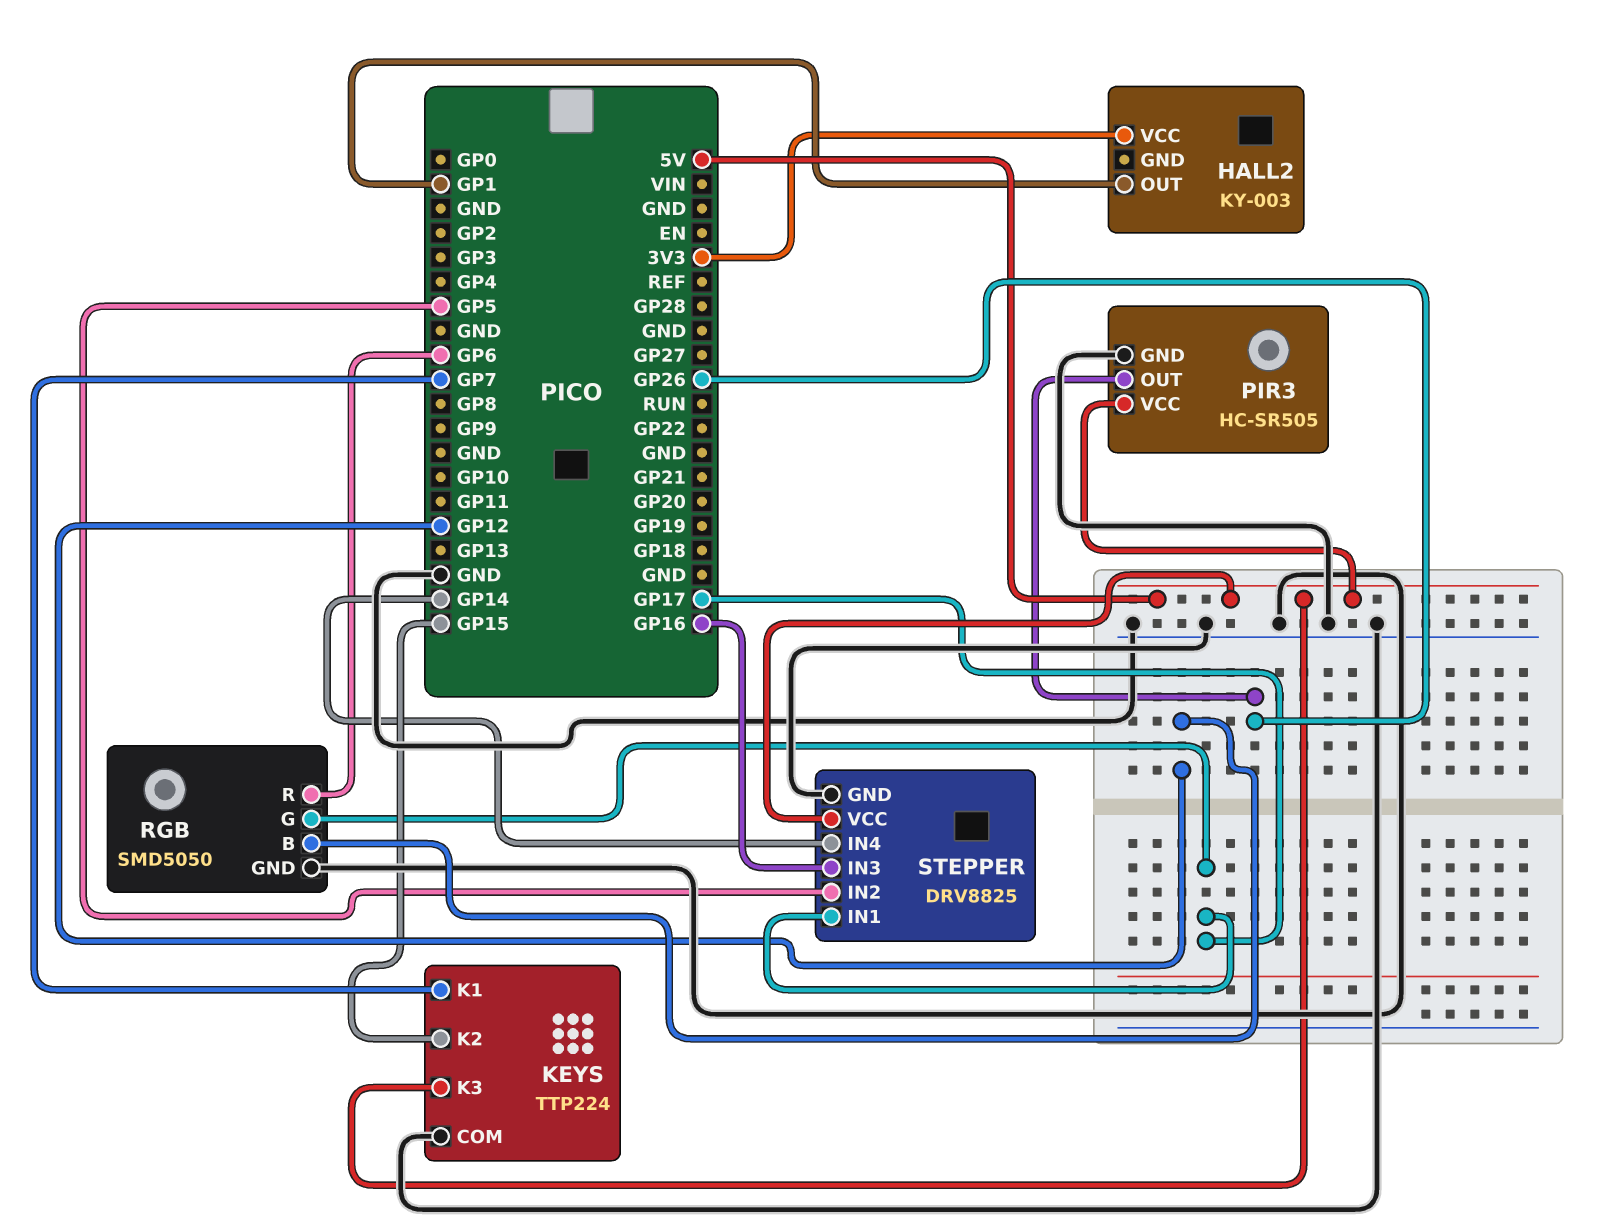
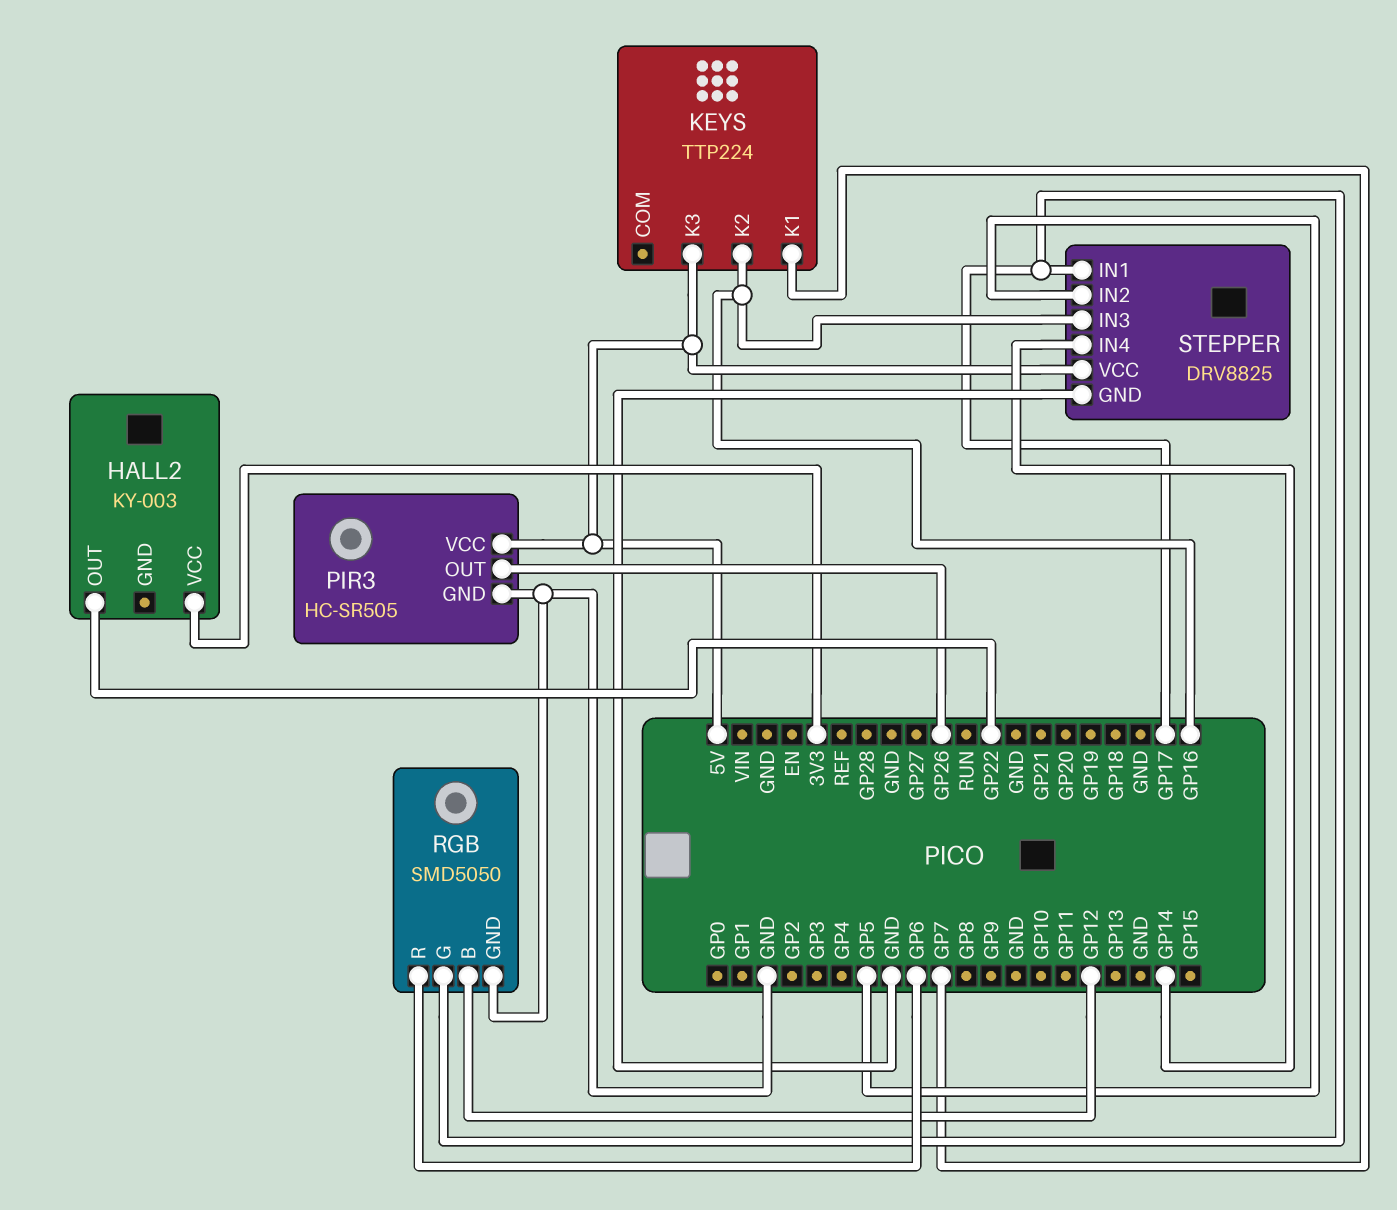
HALL2 pin OUT: GP1 -> GP22
KEYS pin COM: GND -> none
KEYS pin K2: GP15 -> GP16

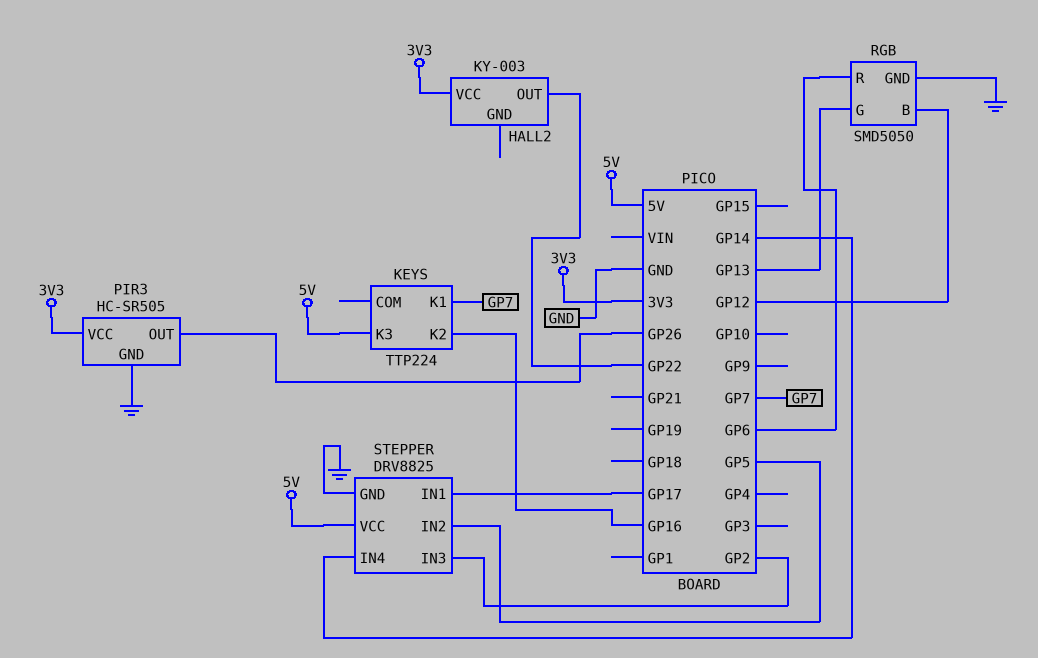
PIR3 pin VCC: 5V -> 3V3
RGB pin G: GP17 -> GP13
STEPPER pin IN3: GP16 -> GP2

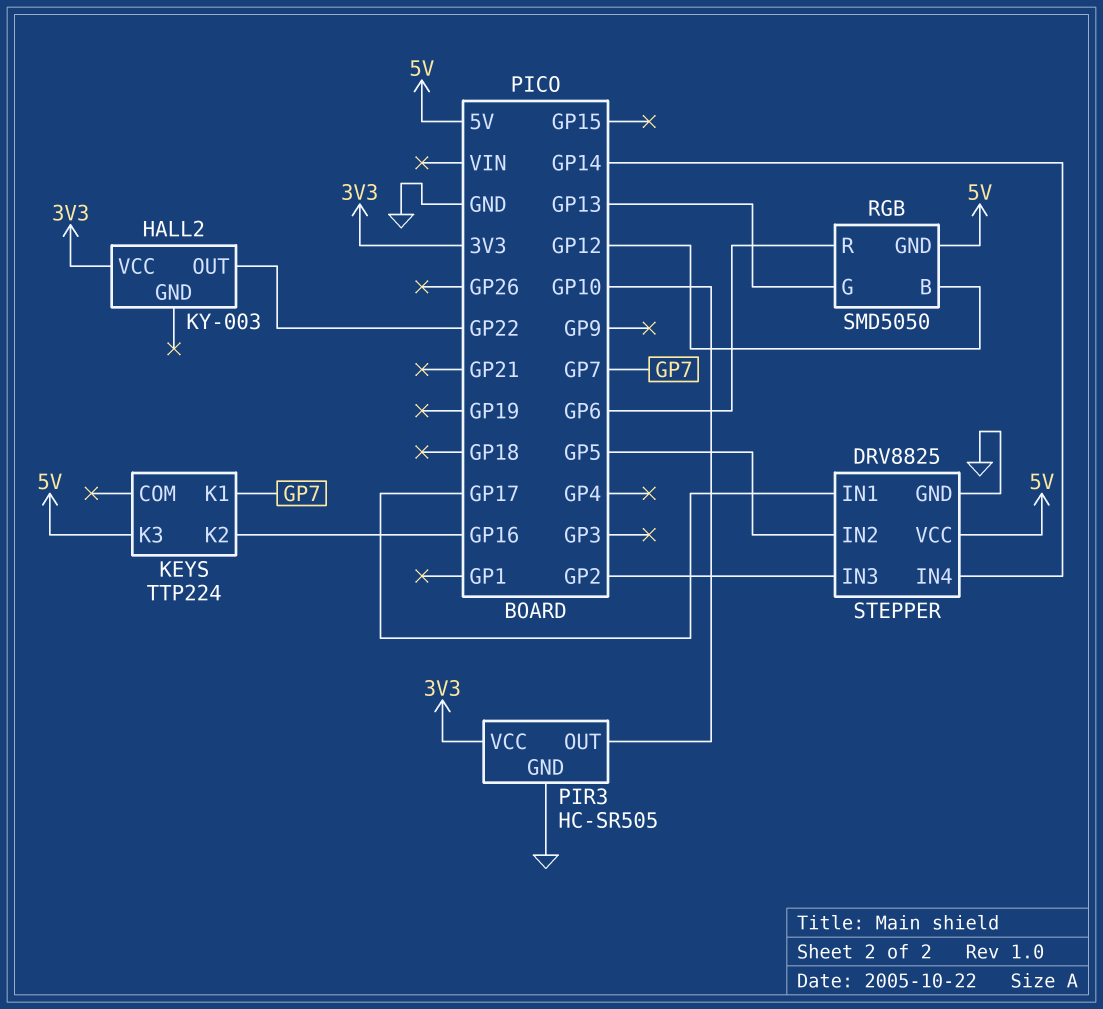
PIR3 pin OUT: GP26 -> GP10
RGB pin GND: GND -> 5V

